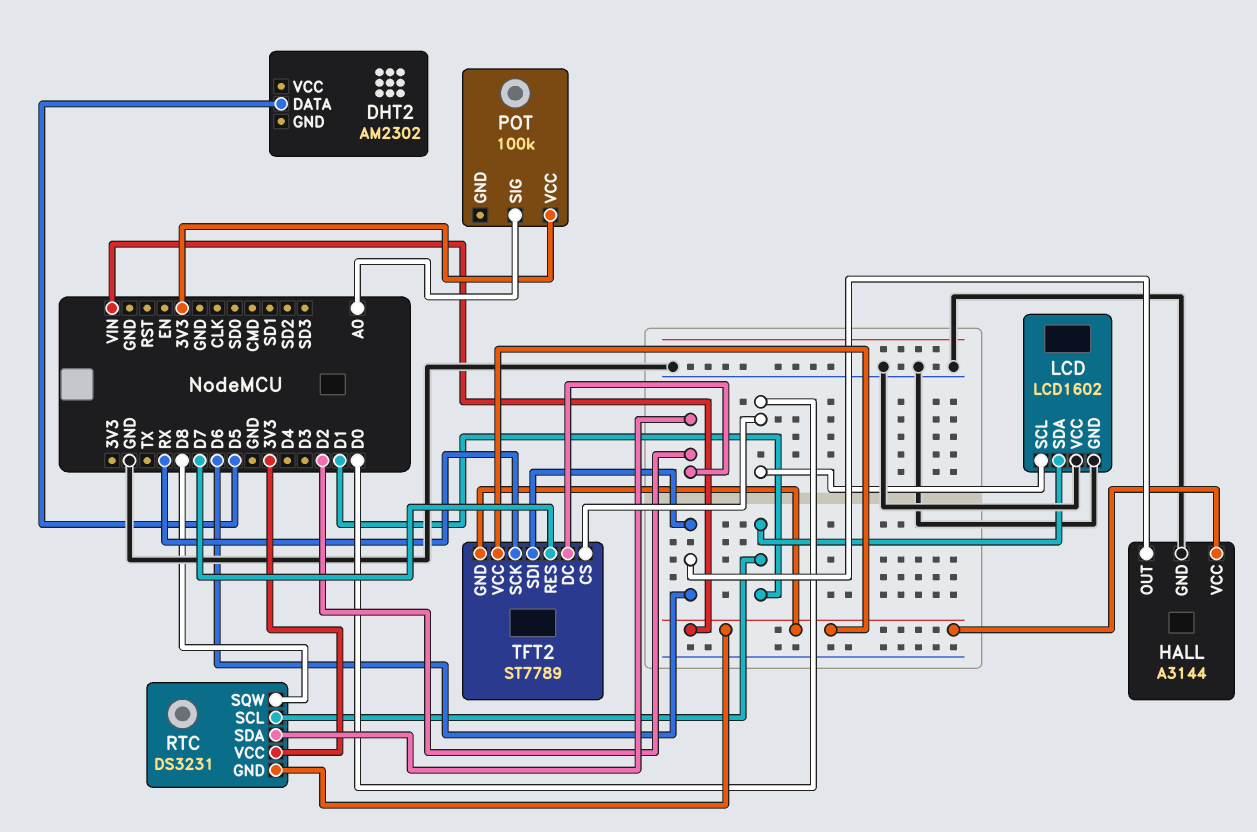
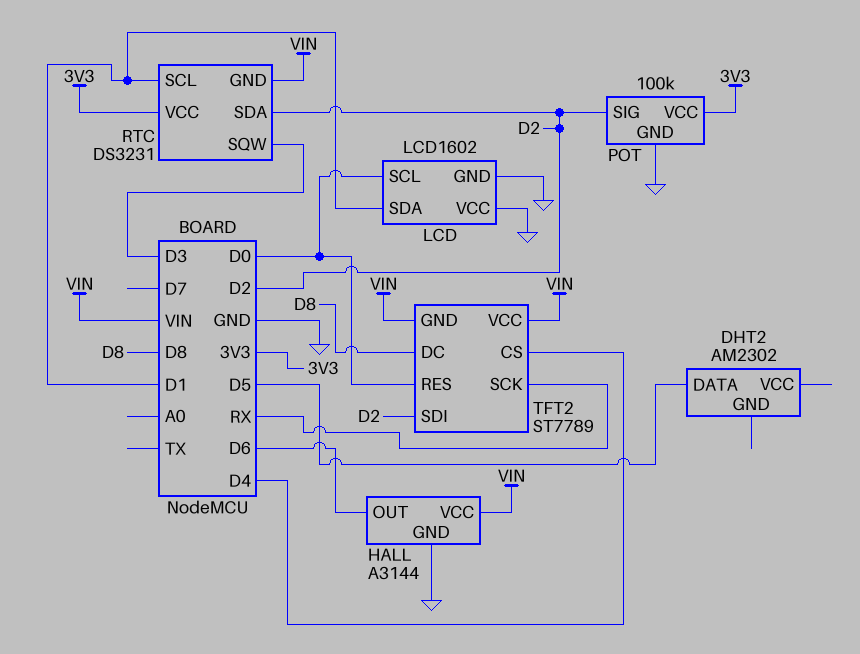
POT pin GND: none -> GND
POT pin SIG: A0 -> D2
RTC pin SQW: D8 -> D3
TFT2 pin CS: D0 -> D4
TFT2 pin DC: D2 -> D8
TFT2 pin RES: D7 -> D0
TFT2 pin SDI: D6 -> D2

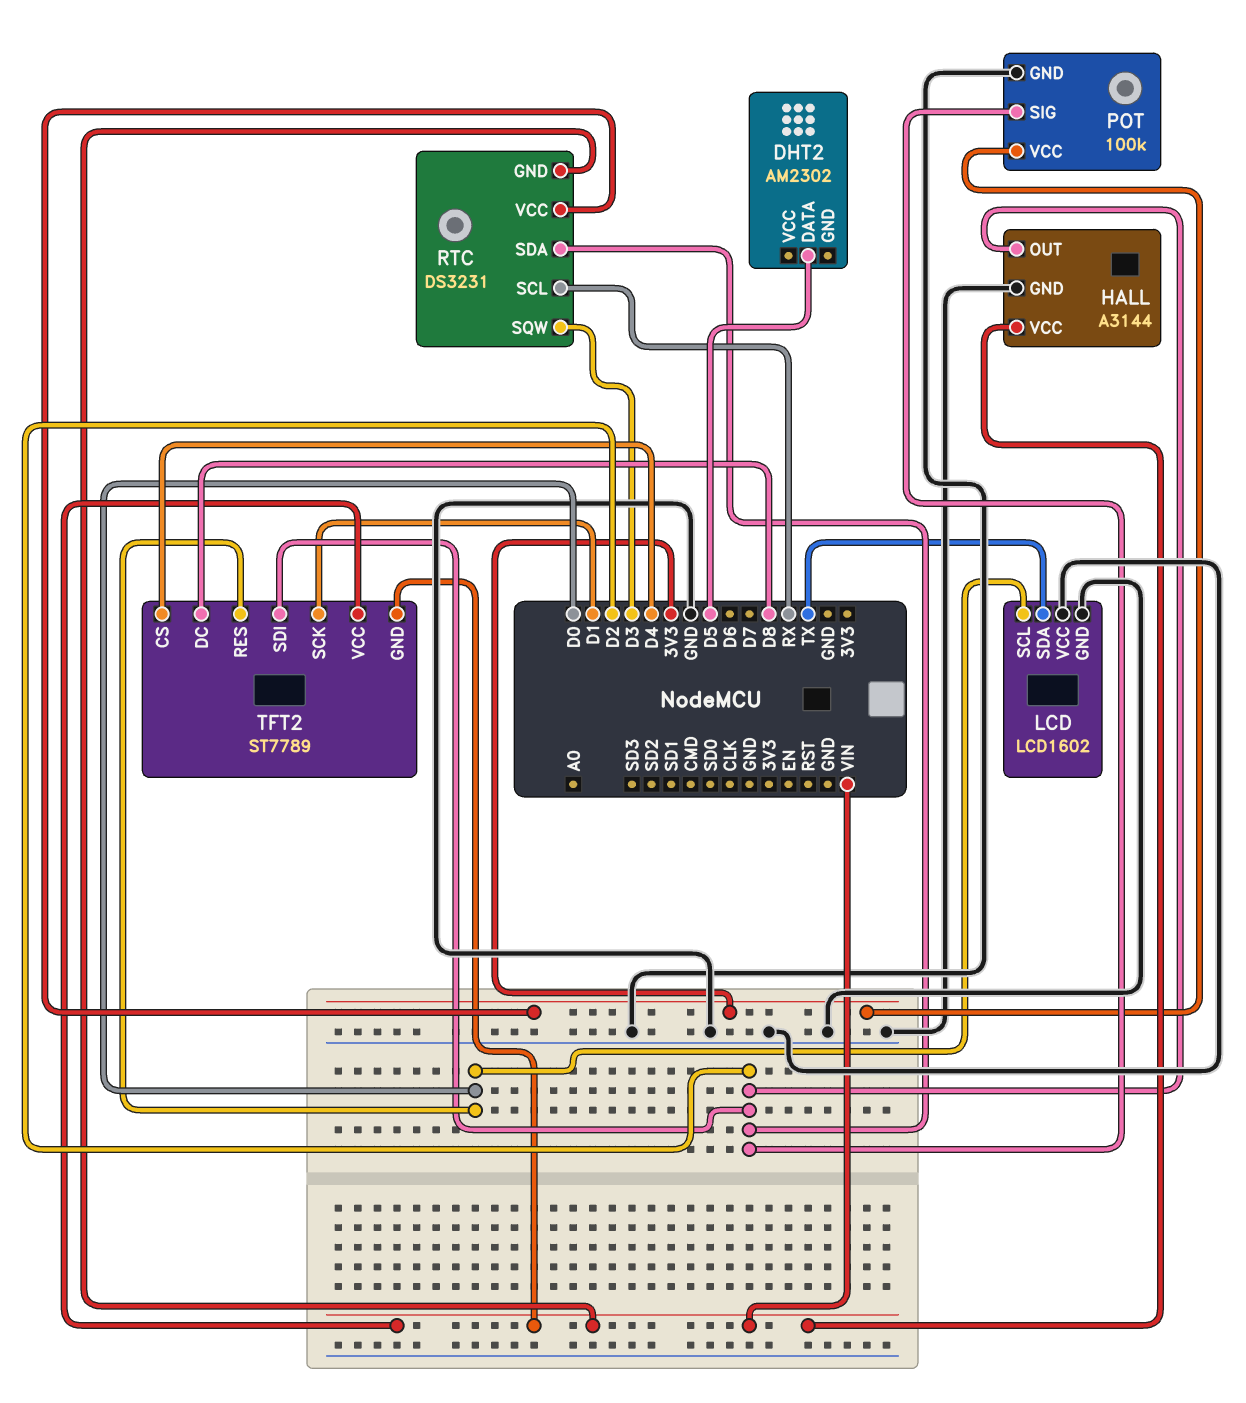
HALL pin OUT: D6 -> D2
LCD pin SDA: D1 -> TX
RTC pin SCL: D1 -> RX
TFT2 pin SCK: RX -> D1

